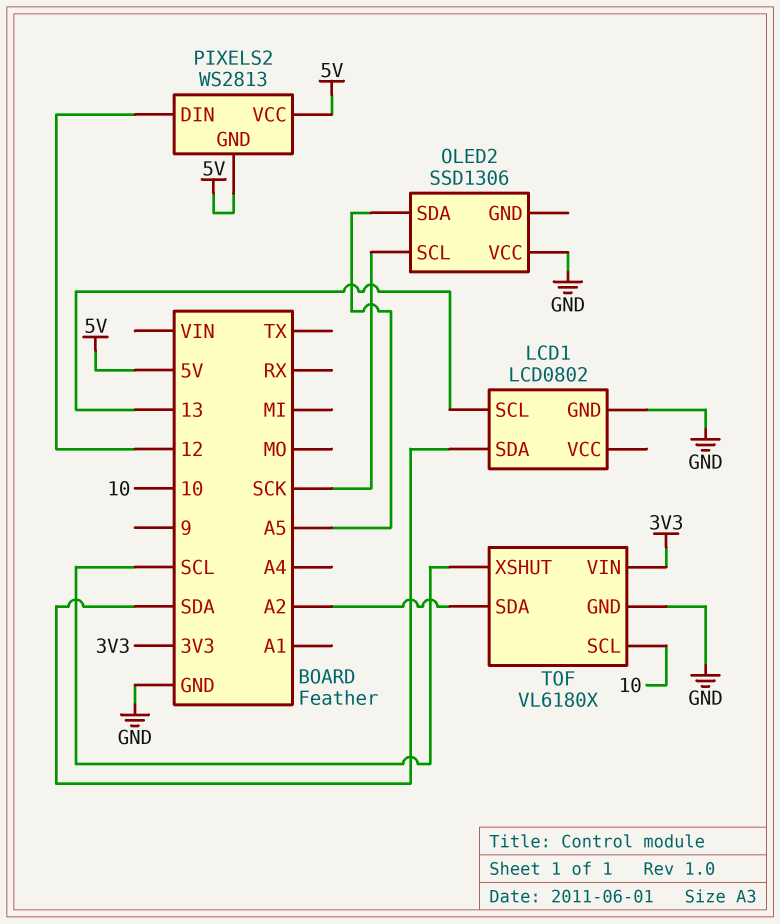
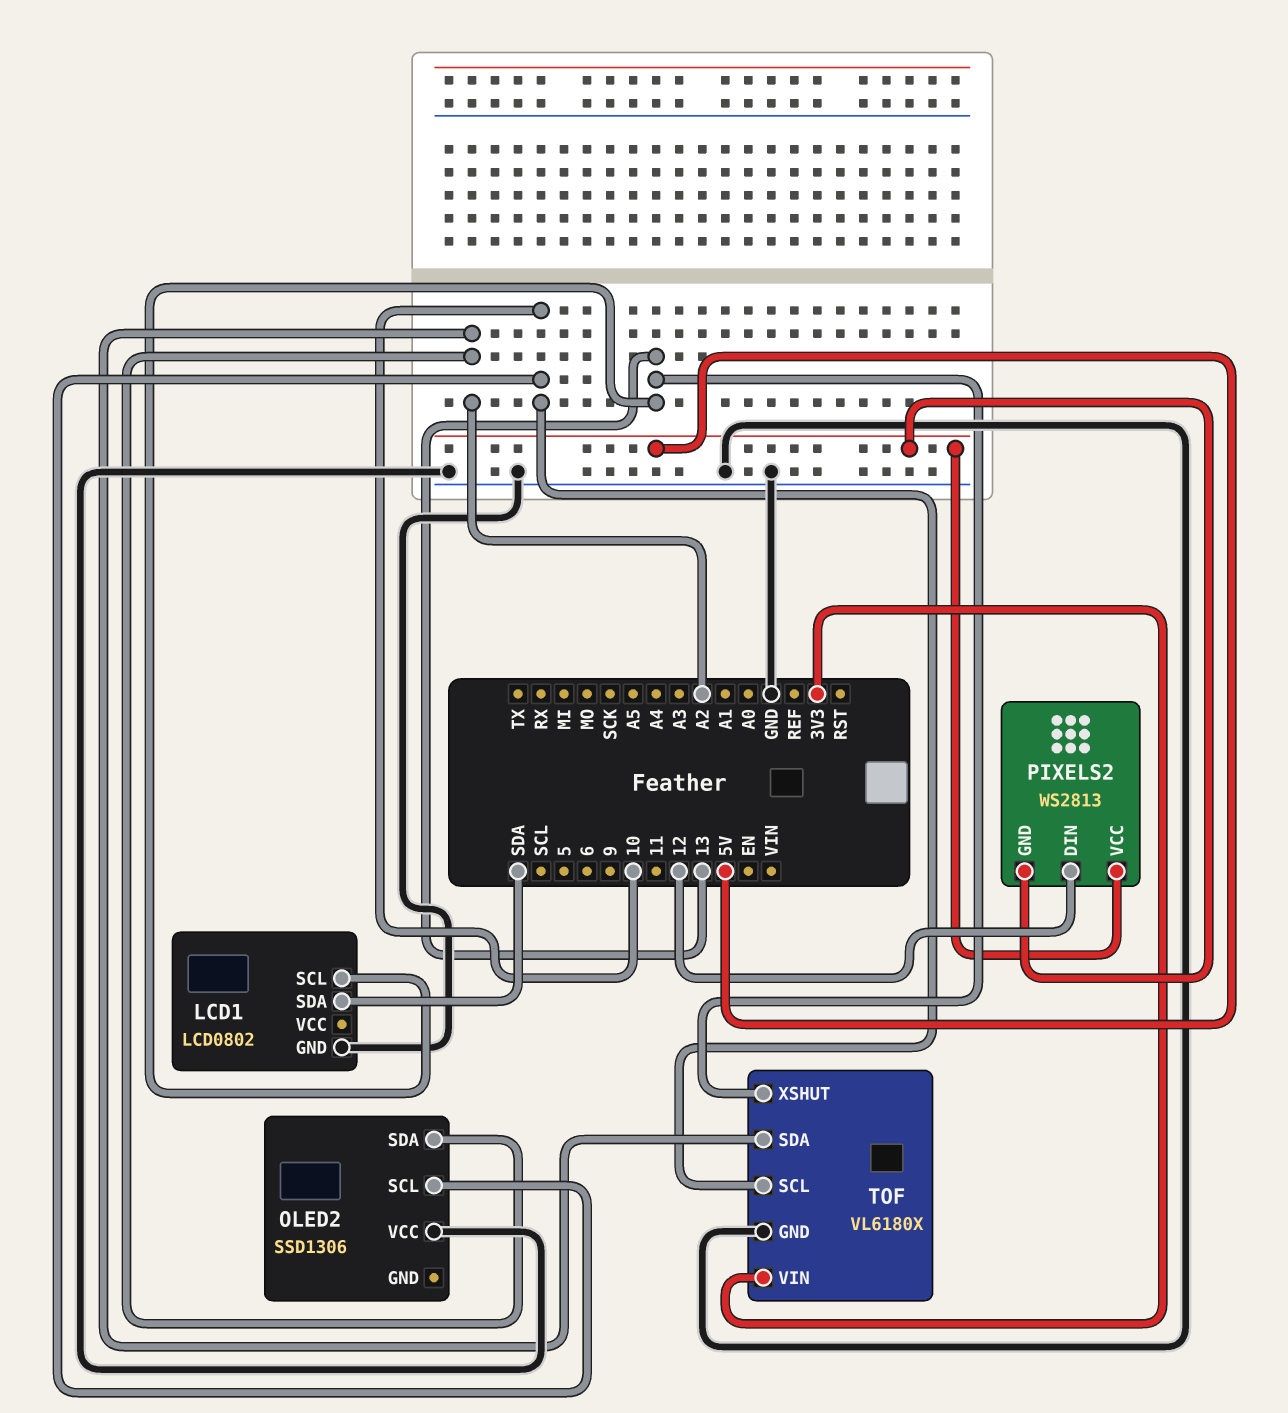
OLED2 pin SCL: SCK -> 10
OLED2 pin SDA: A5 -> A2
TOF pin XSHUT: SCL -> 13

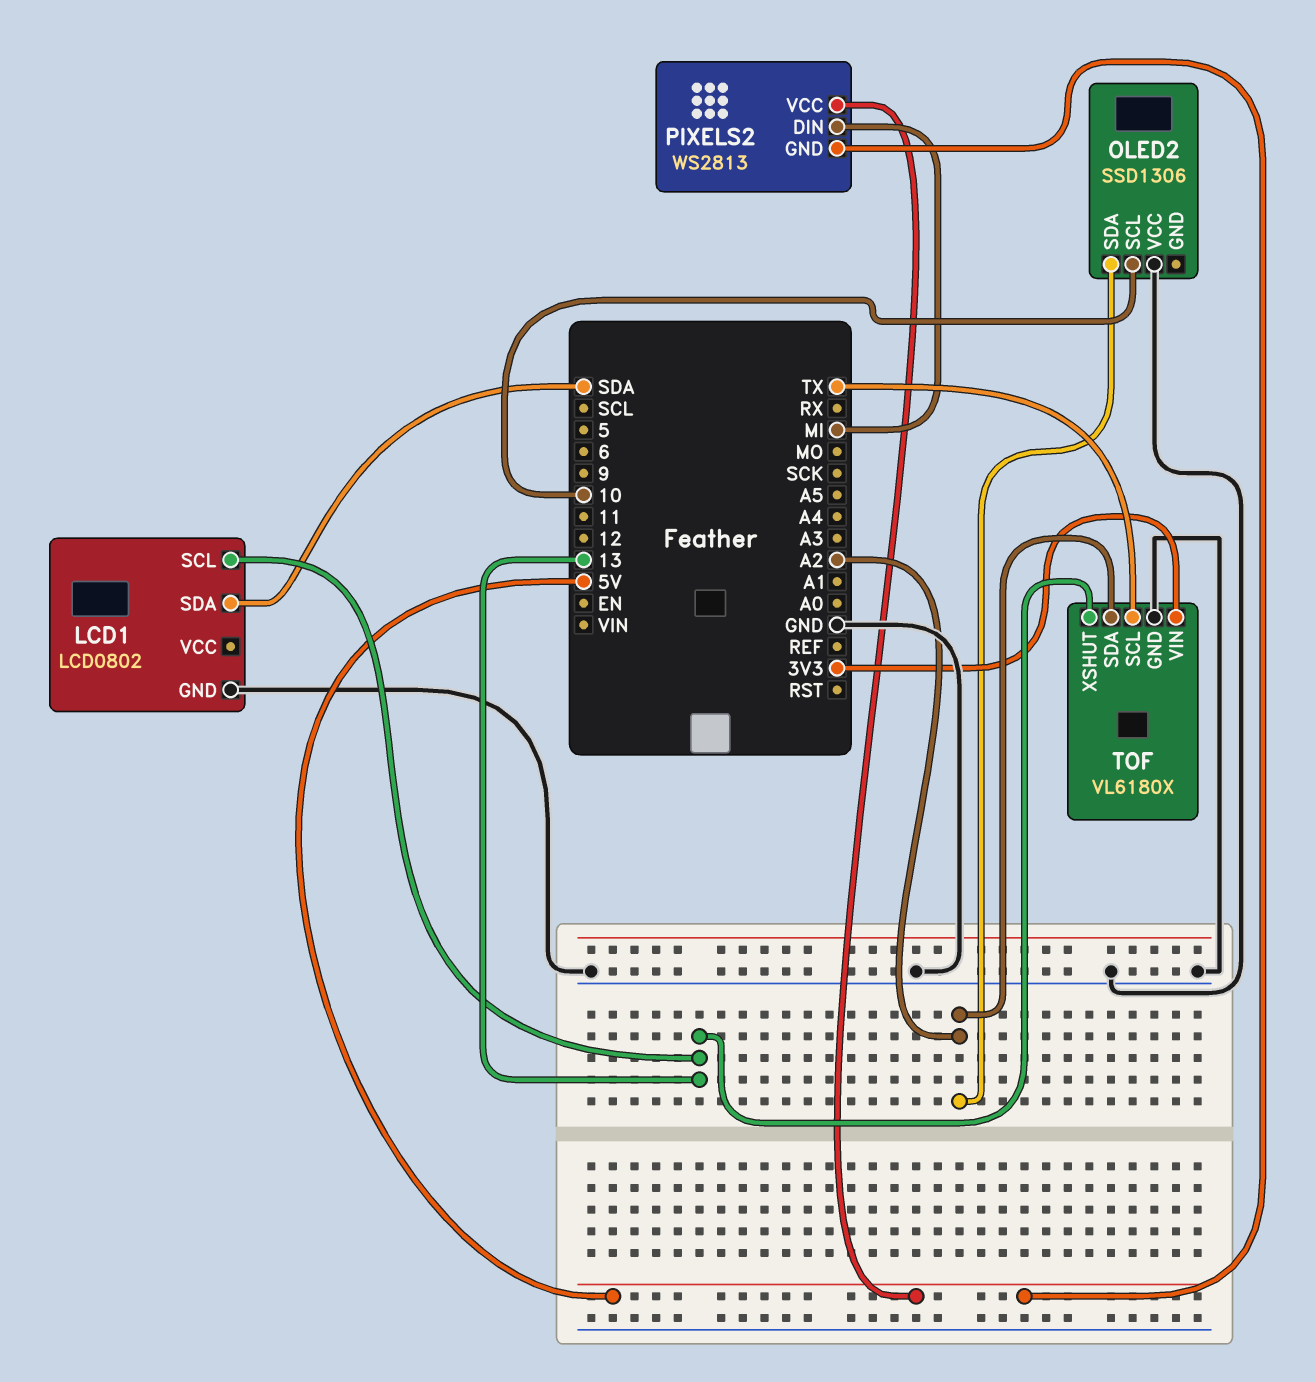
PIXELS2 pin DIN: 12 -> MI
TOF pin SCL: 10 -> TX

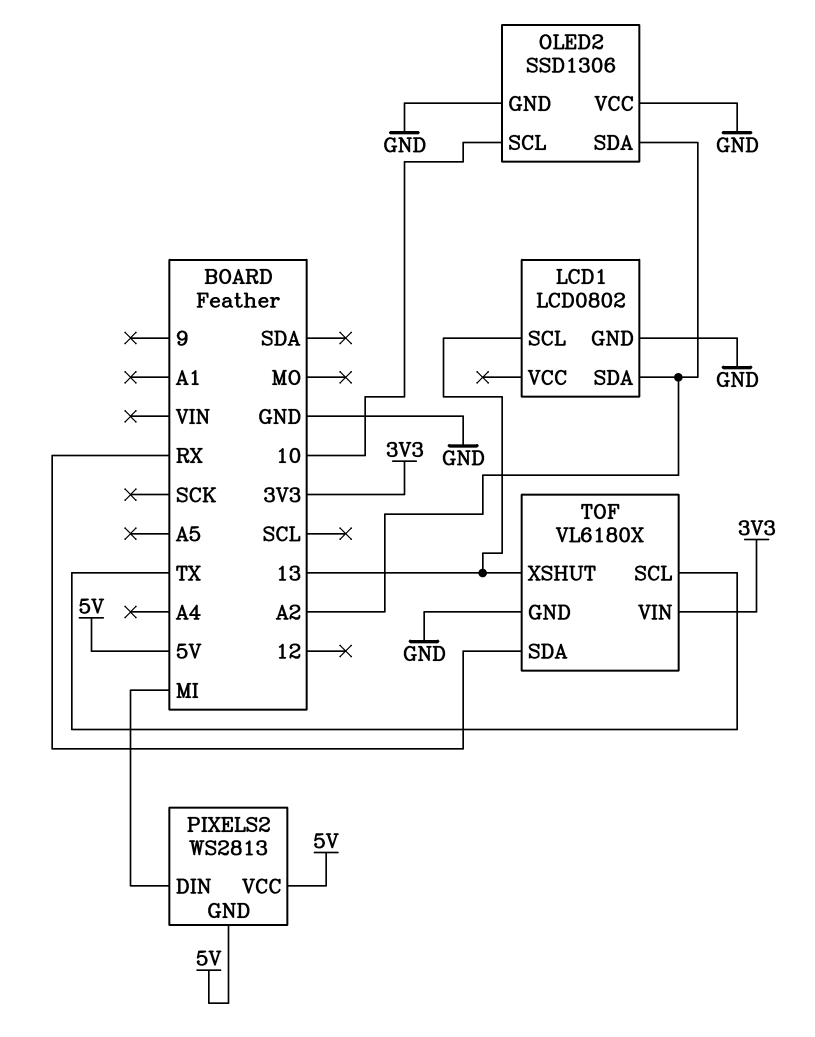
LCD1 pin SDA: SDA -> A2
OLED2 pin GND: none -> GND
TOF pin SDA: A2 -> RX

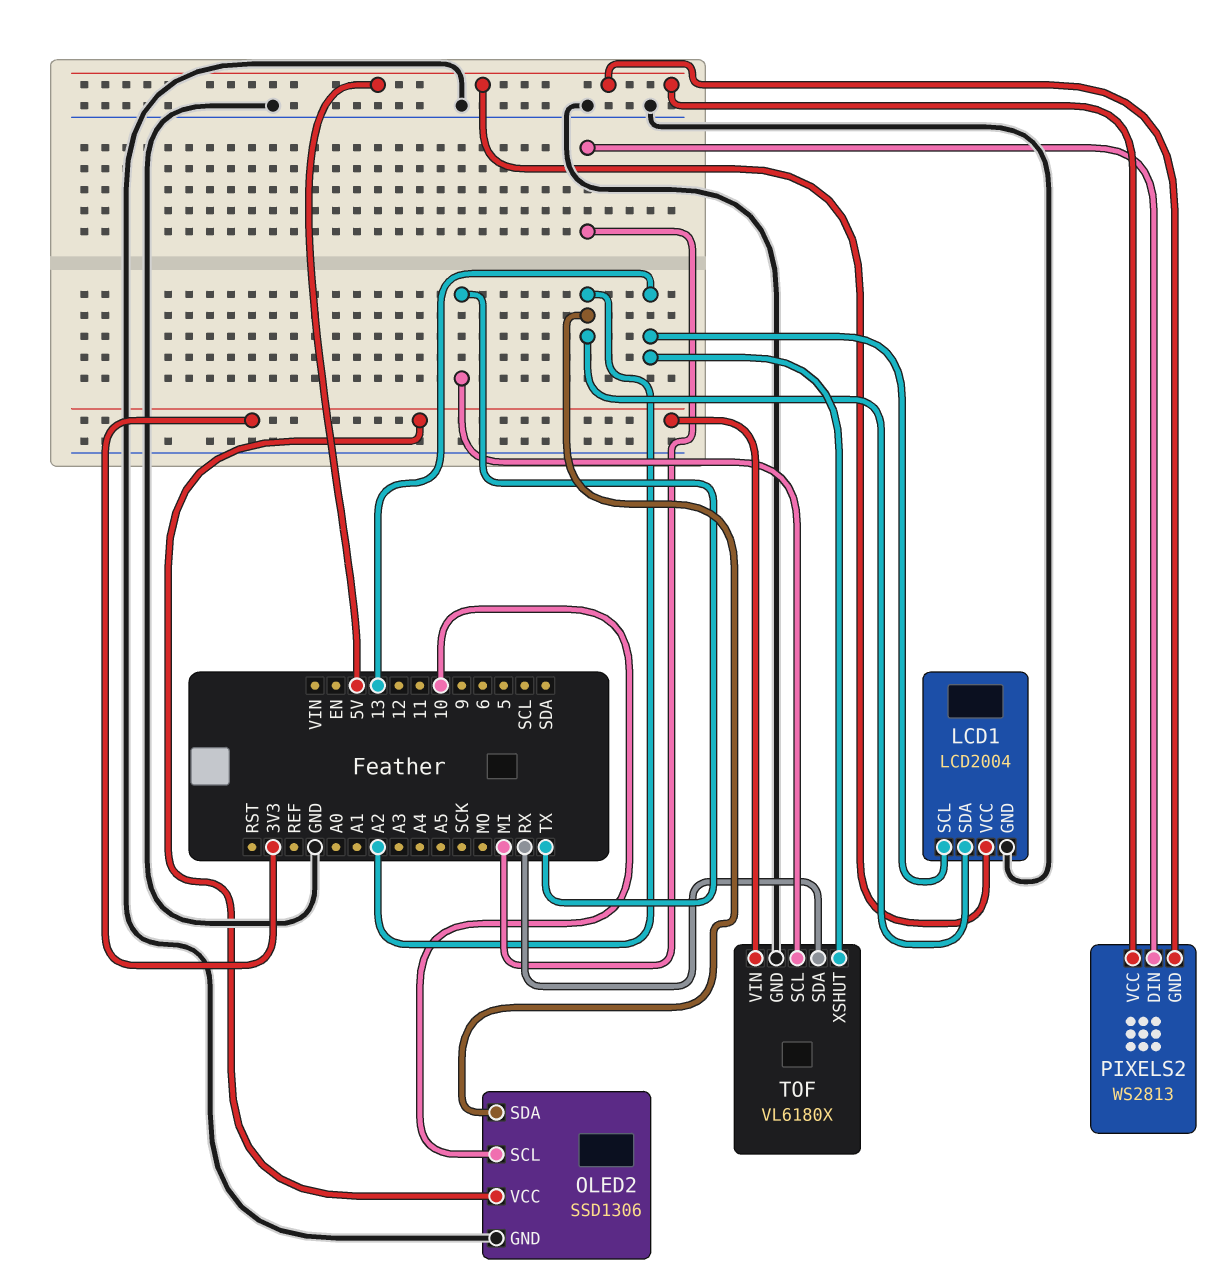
LCD1: LCD0802 -> LCD2004
LCD1 pin VCC: none -> 5V
OLED2 pin VCC: GND -> 3V3

